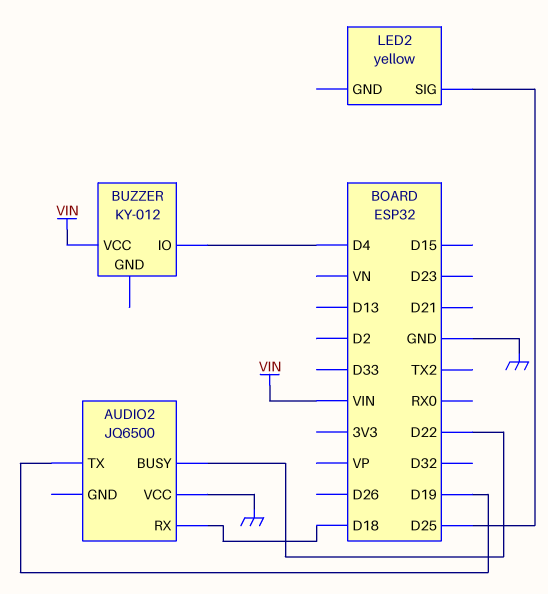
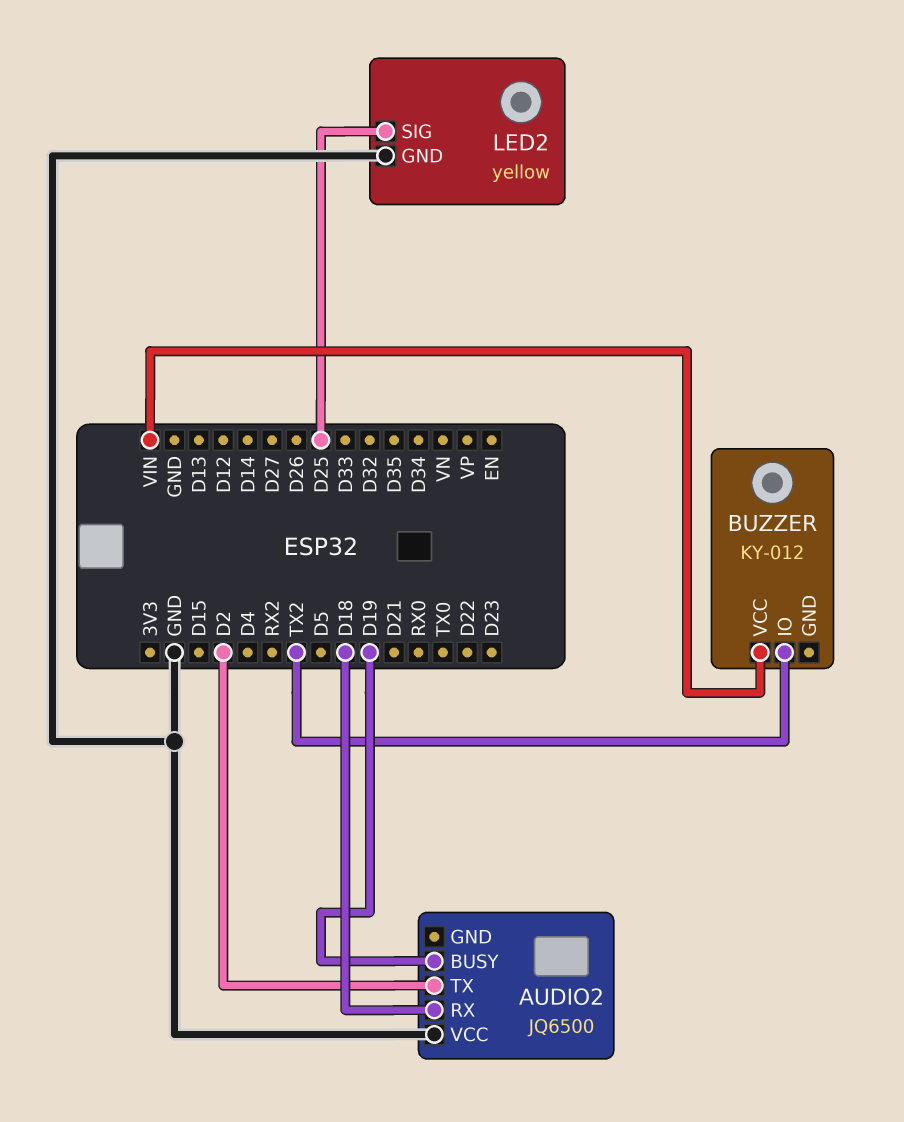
AUDIO2 pin BUSY: D22 -> D19
AUDIO2 pin TX: D19 -> D2
BUZZER pin IO: D4 -> TX2
LED2 pin GND: none -> GND

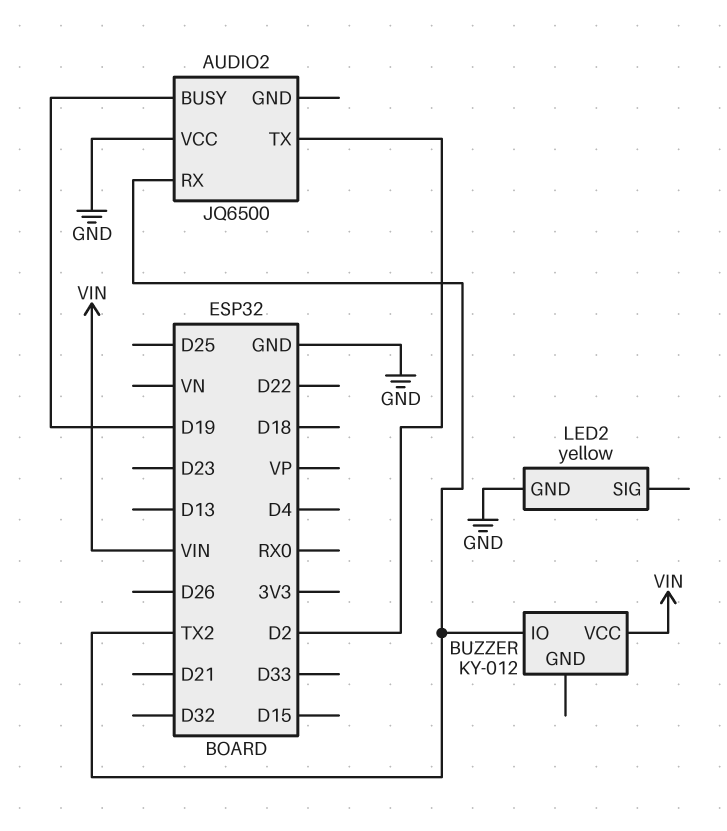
AUDIO2 pin RX: D18 -> TX2
LED2 pin SIG: D25 -> none

